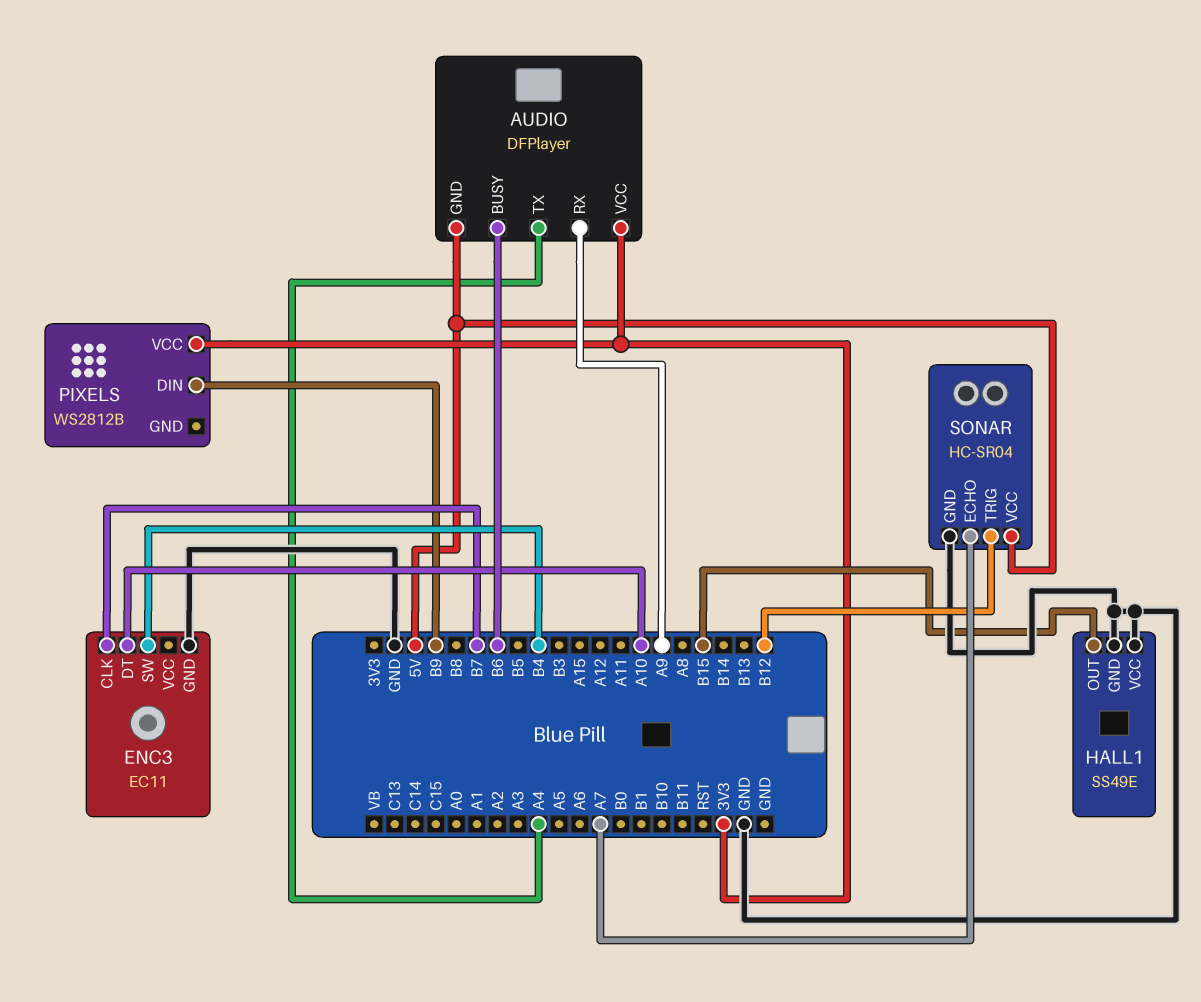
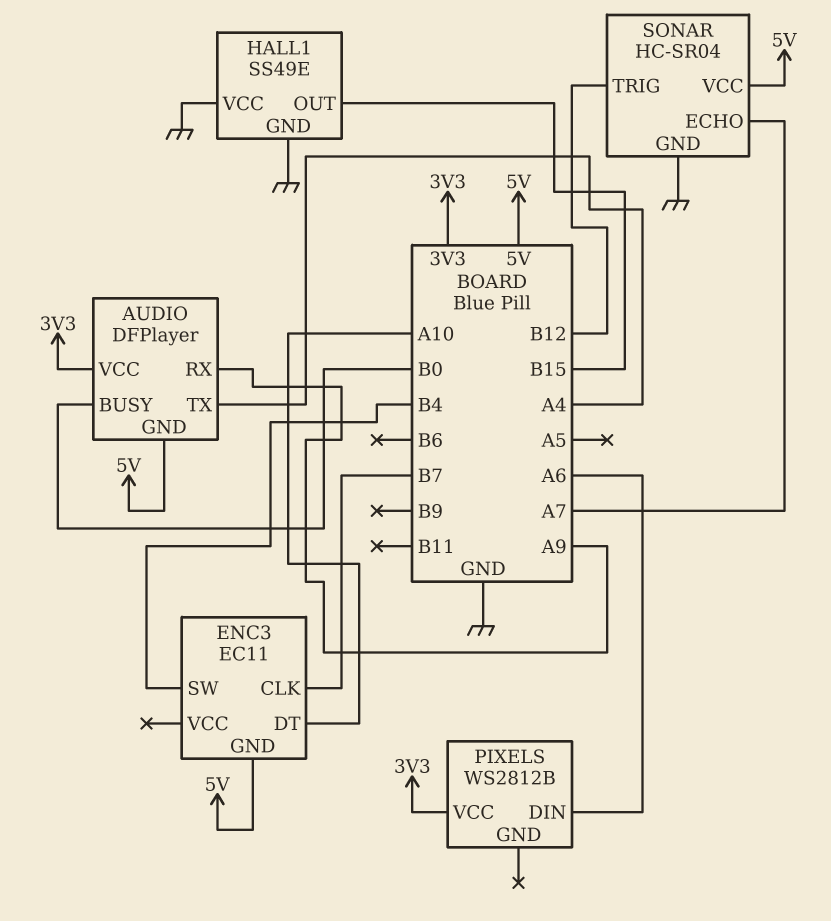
AUDIO pin BUSY: B6 -> B0
ENC3 pin GND: GND -> 5V
PIXELS pin DIN: B9 -> A6

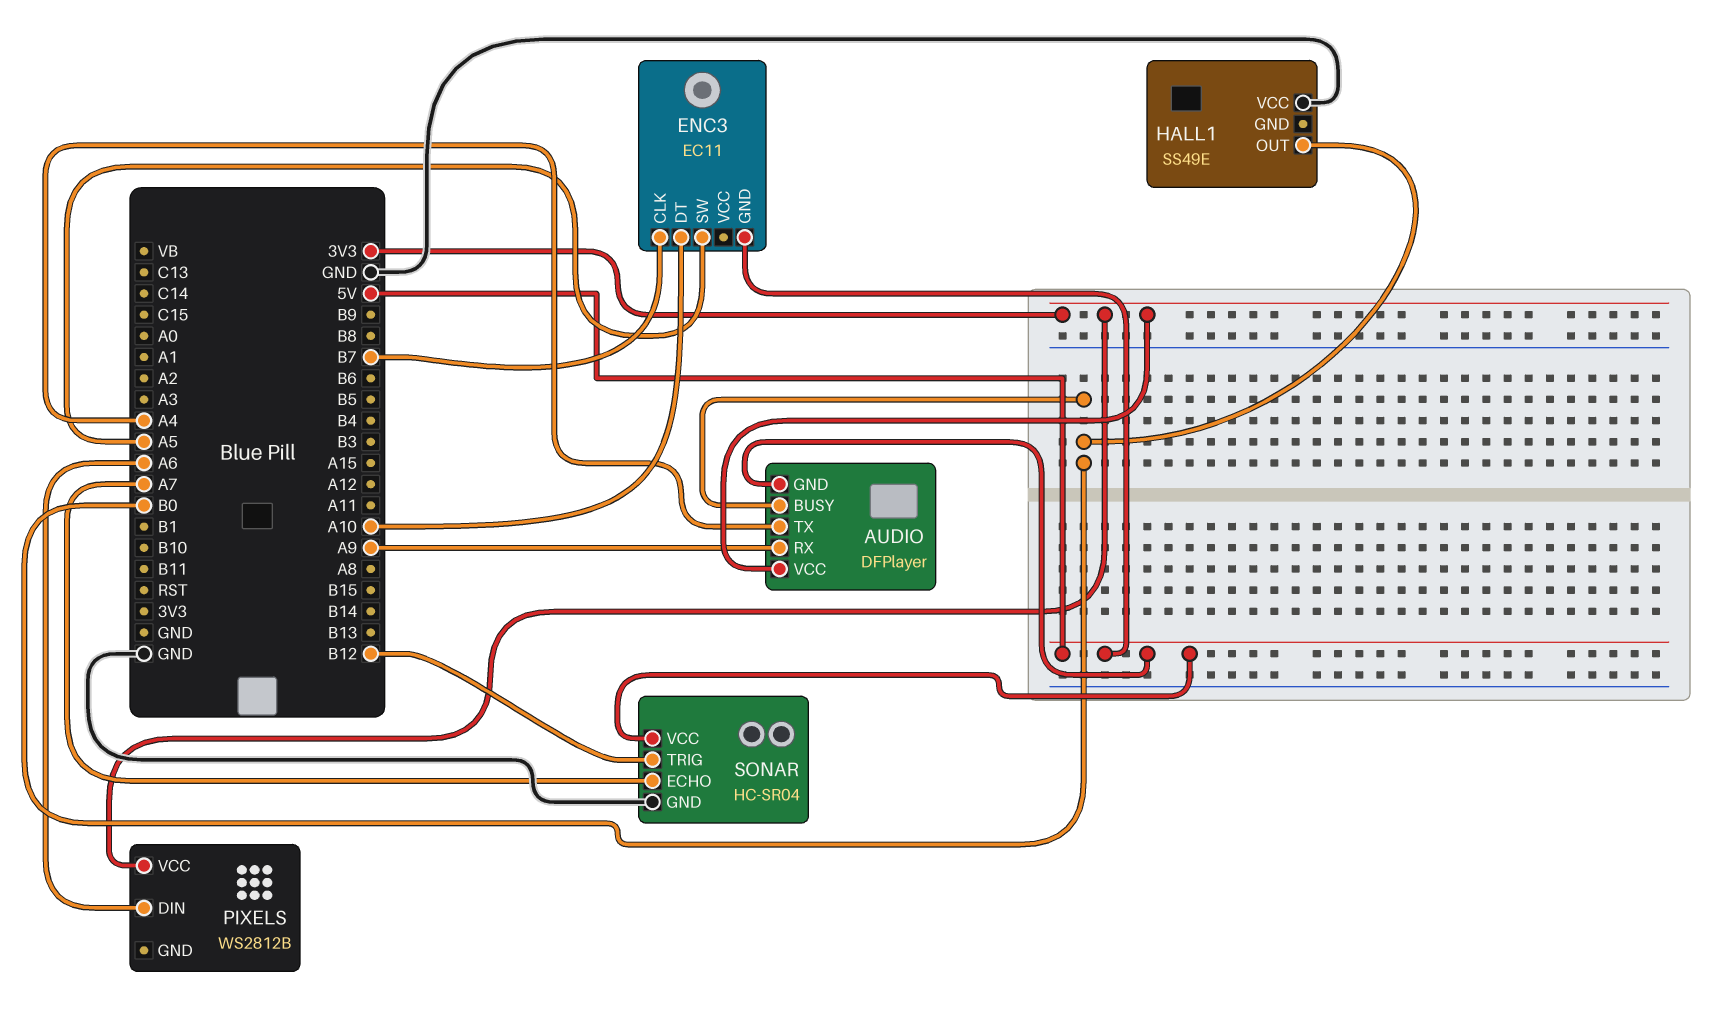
ENC3 pin SW: B4 -> A5
HALL1 pin GND: GND -> none
HALL1 pin OUT: B15 -> B0

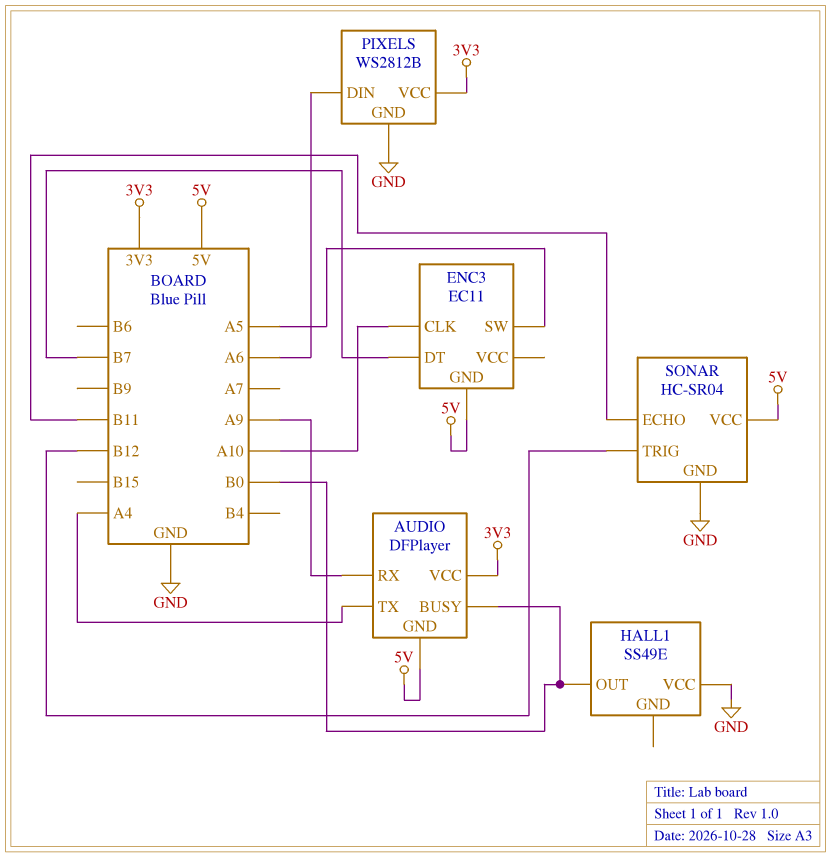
ENC3 pin CLK: B7 -> A10
ENC3 pin DT: A10 -> B7
PIXELS pin GND: none -> GND
SONAR pin ECHO: A7 -> B11

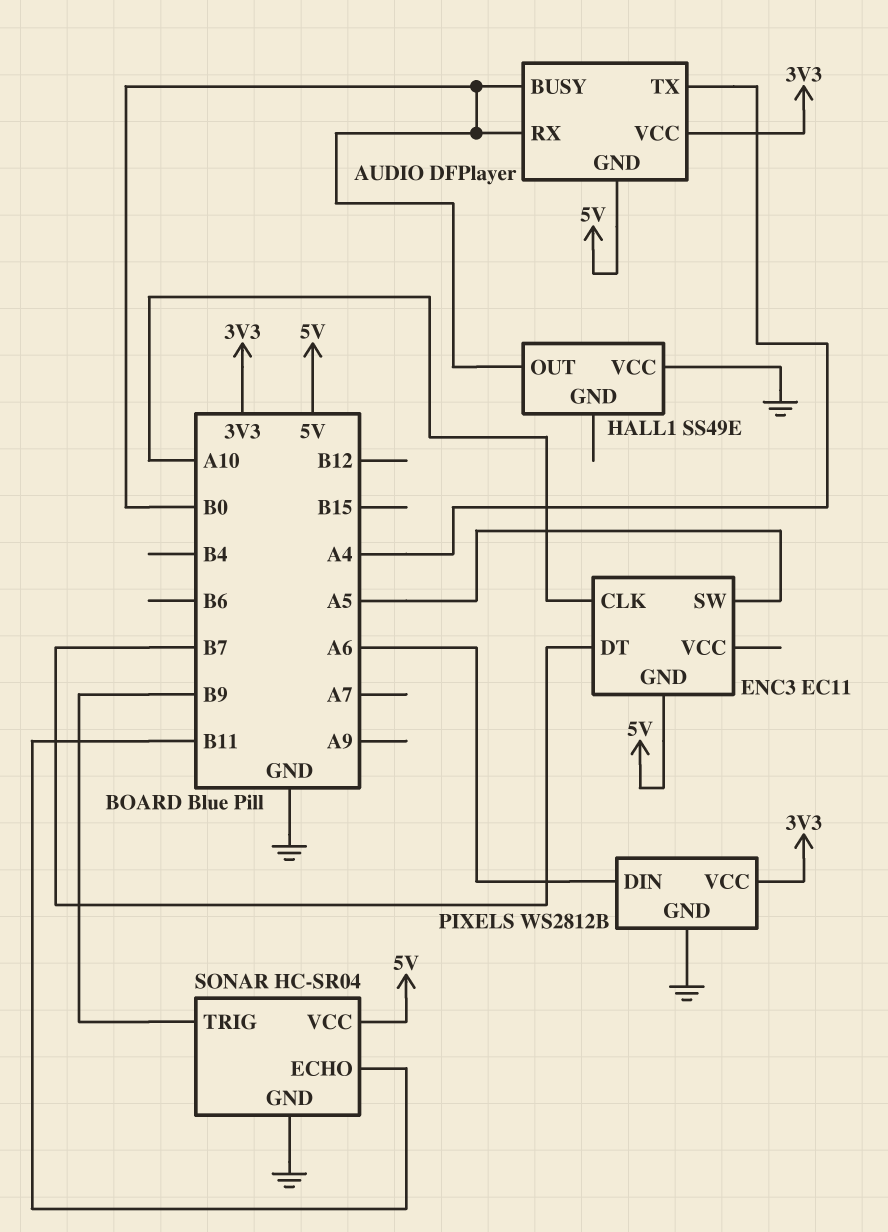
AUDIO pin RX: A9 -> B0
SONAR pin TRIG: B12 -> B9

